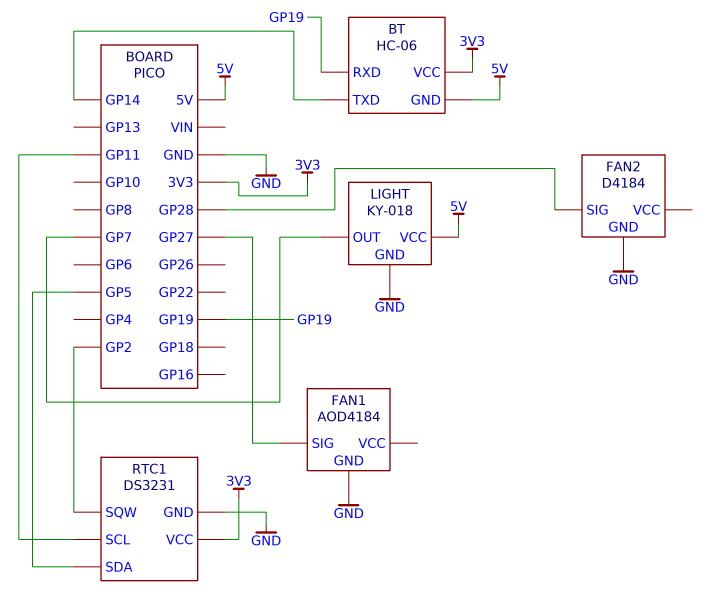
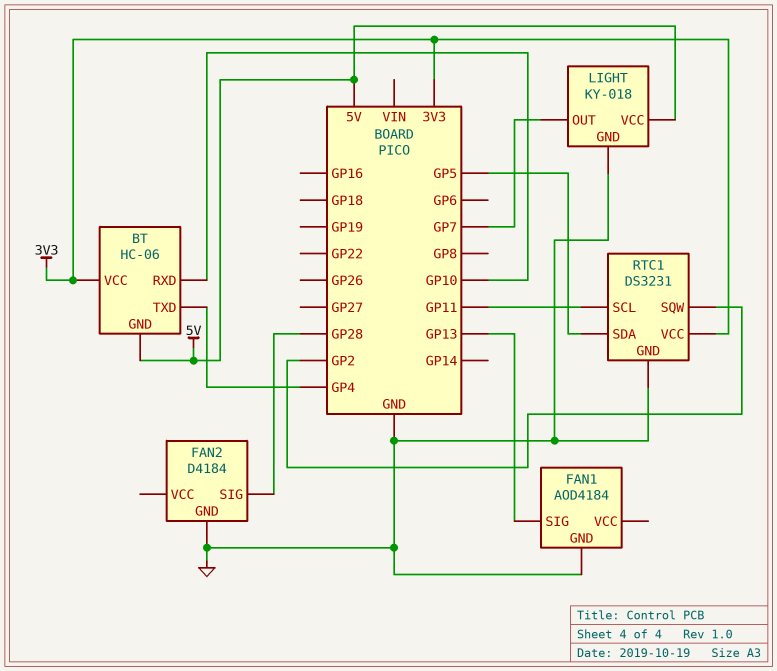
BT pin RXD: GP19 -> GP10
BT pin TXD: GP14 -> GP4
FAN1 pin SIG: GP27 -> GP13

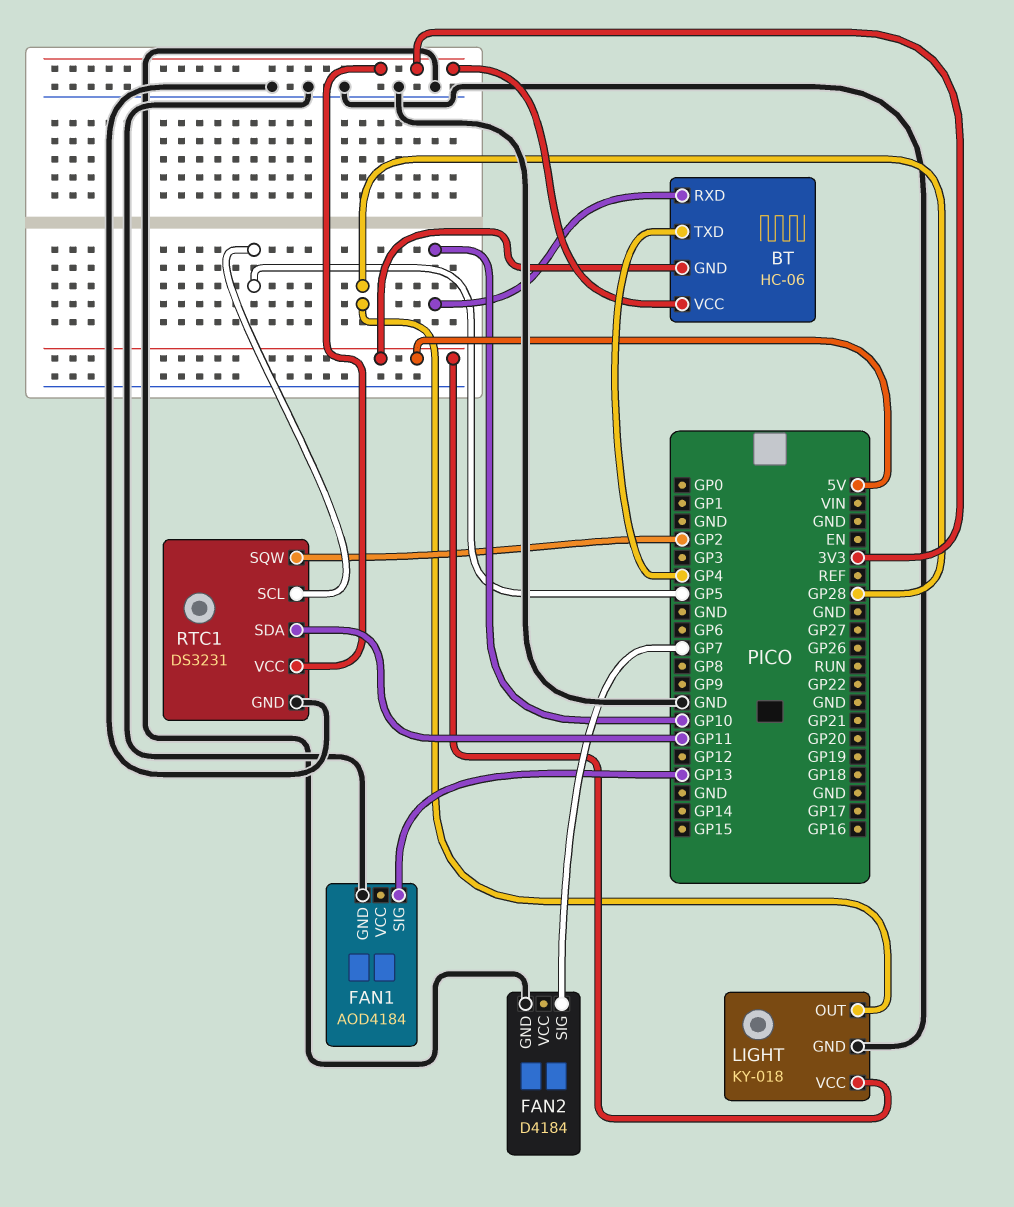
FAN2 pin SIG: GP28 -> GP7
LIGHT pin OUT: GP7 -> GP28
RTC1 pin SCL: GP11 -> GP5
RTC1 pin SDA: GP5 -> GP11

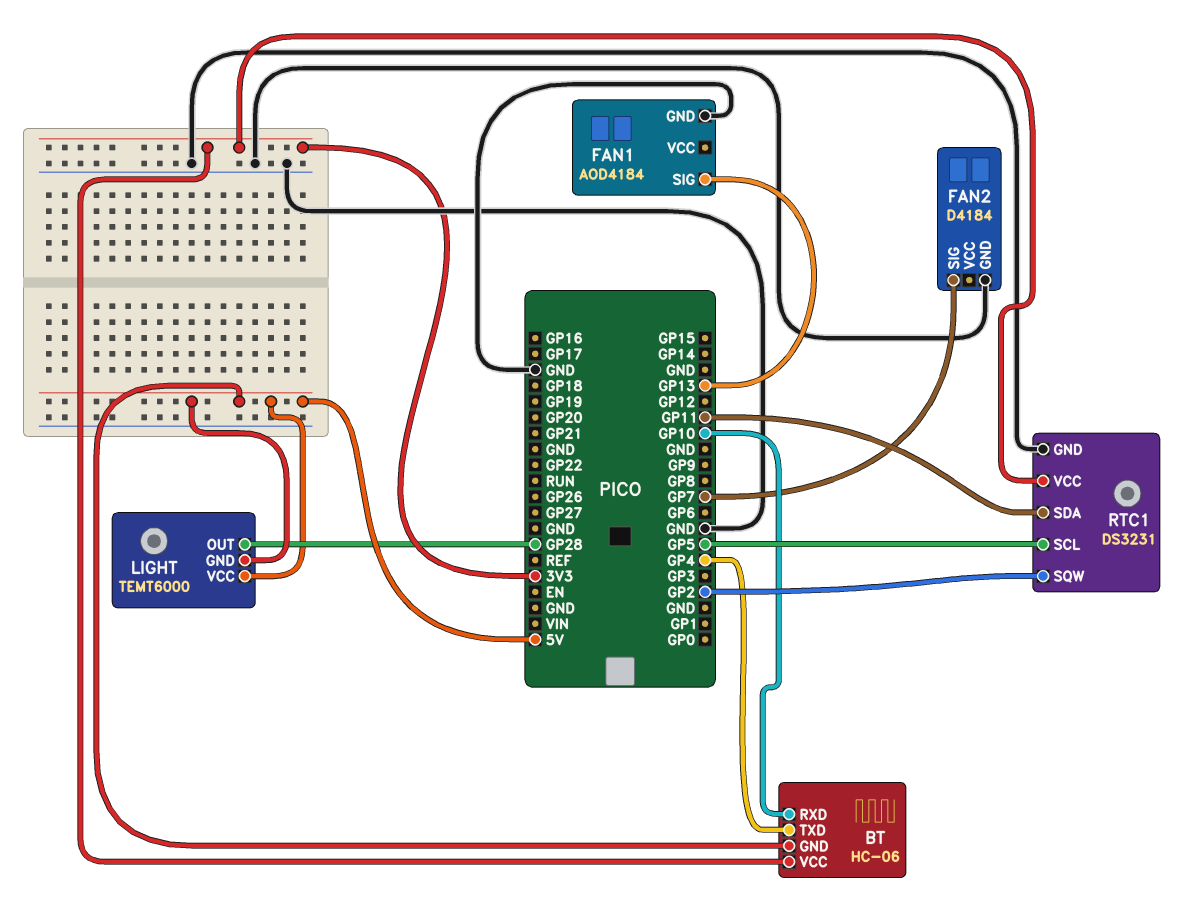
LIGHT: KY-018 -> TEMT6000
LIGHT pin GND: GND -> 5V

